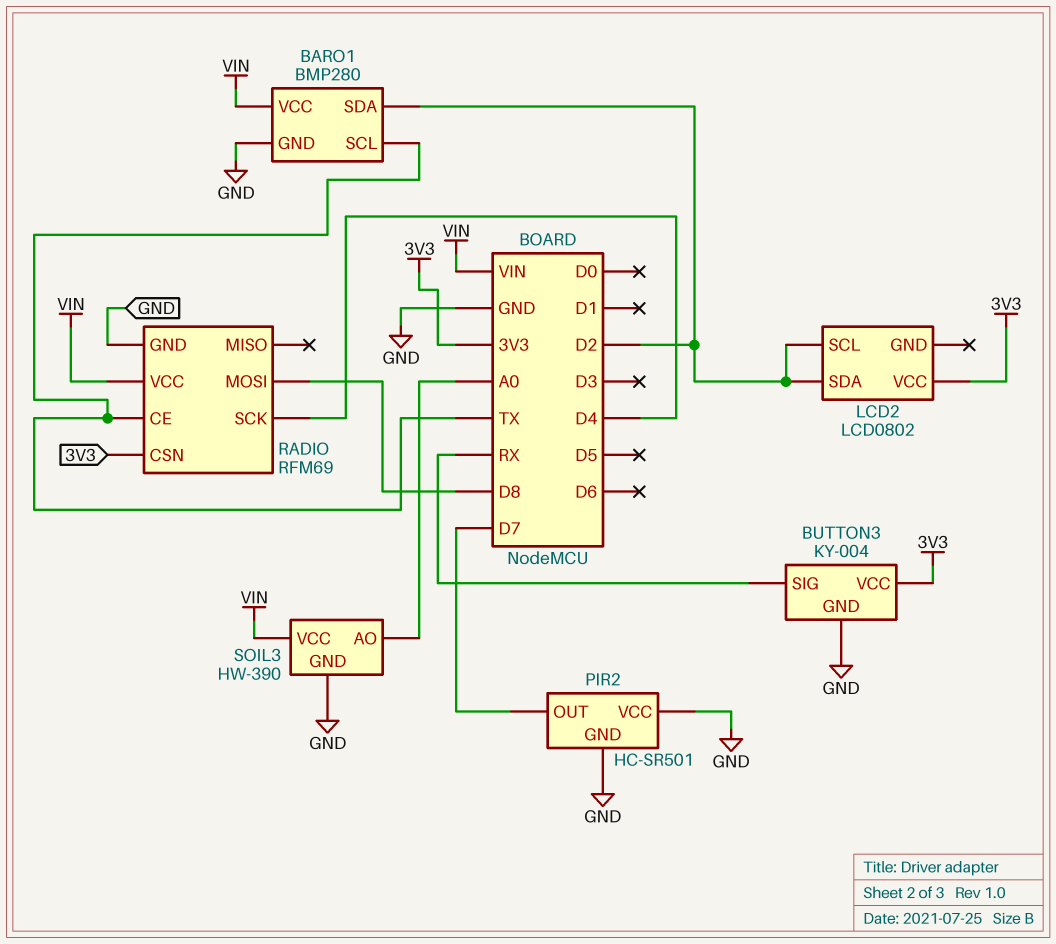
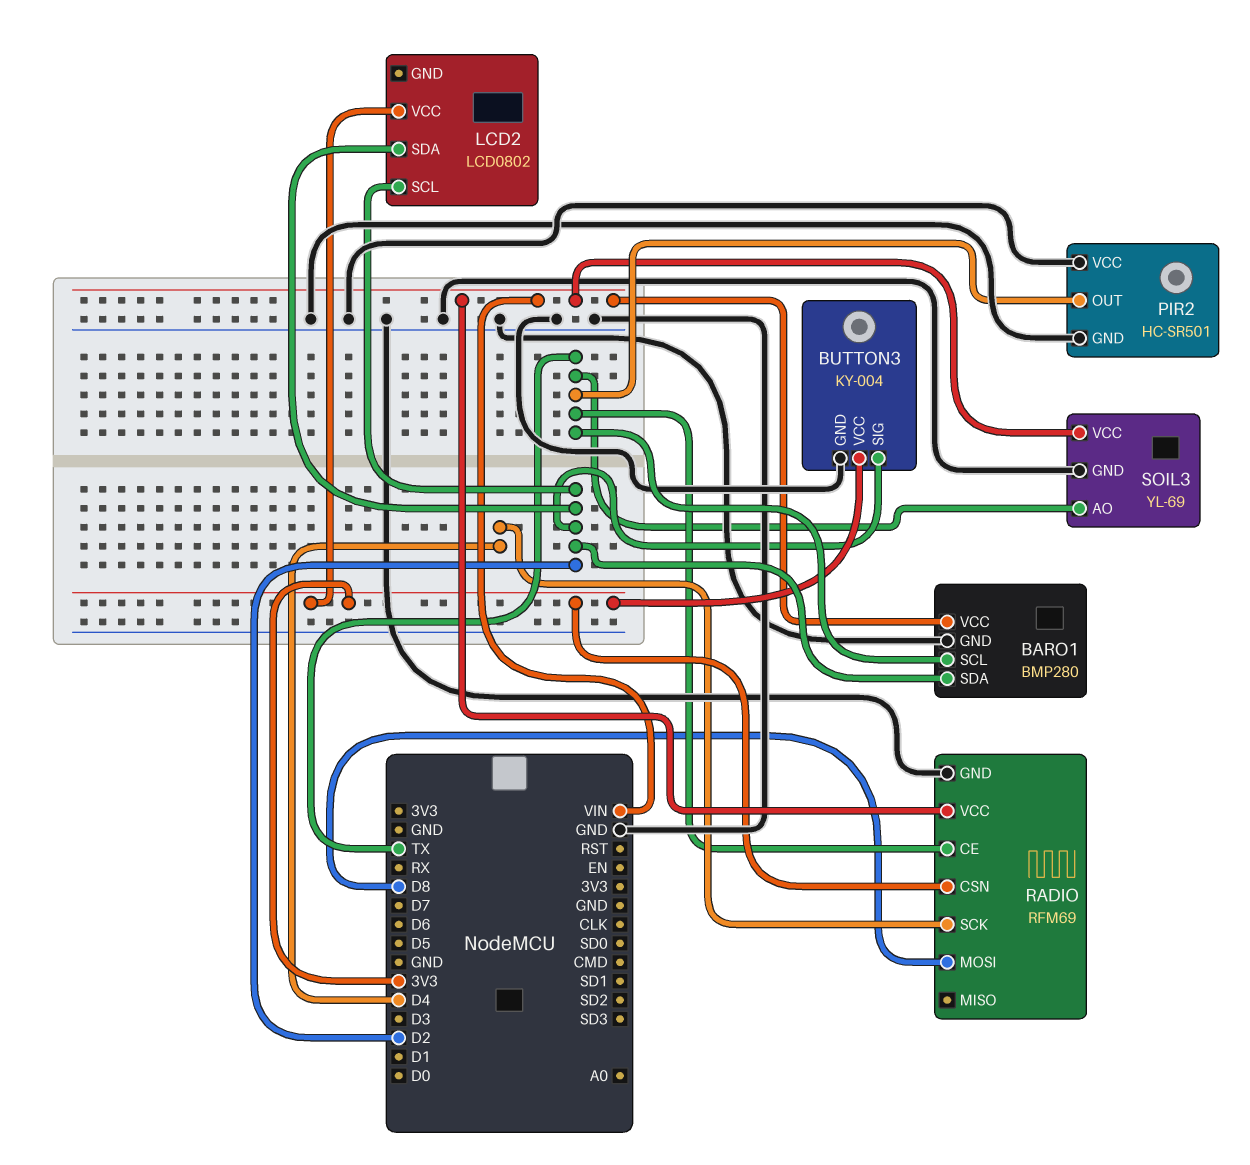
BUTTON3 pin SIG: RX -> D2
PIR2 pin OUT: D7 -> TX
SOIL3: HW-390 -> YL-69
SOIL3 pin AO: A0 -> TX

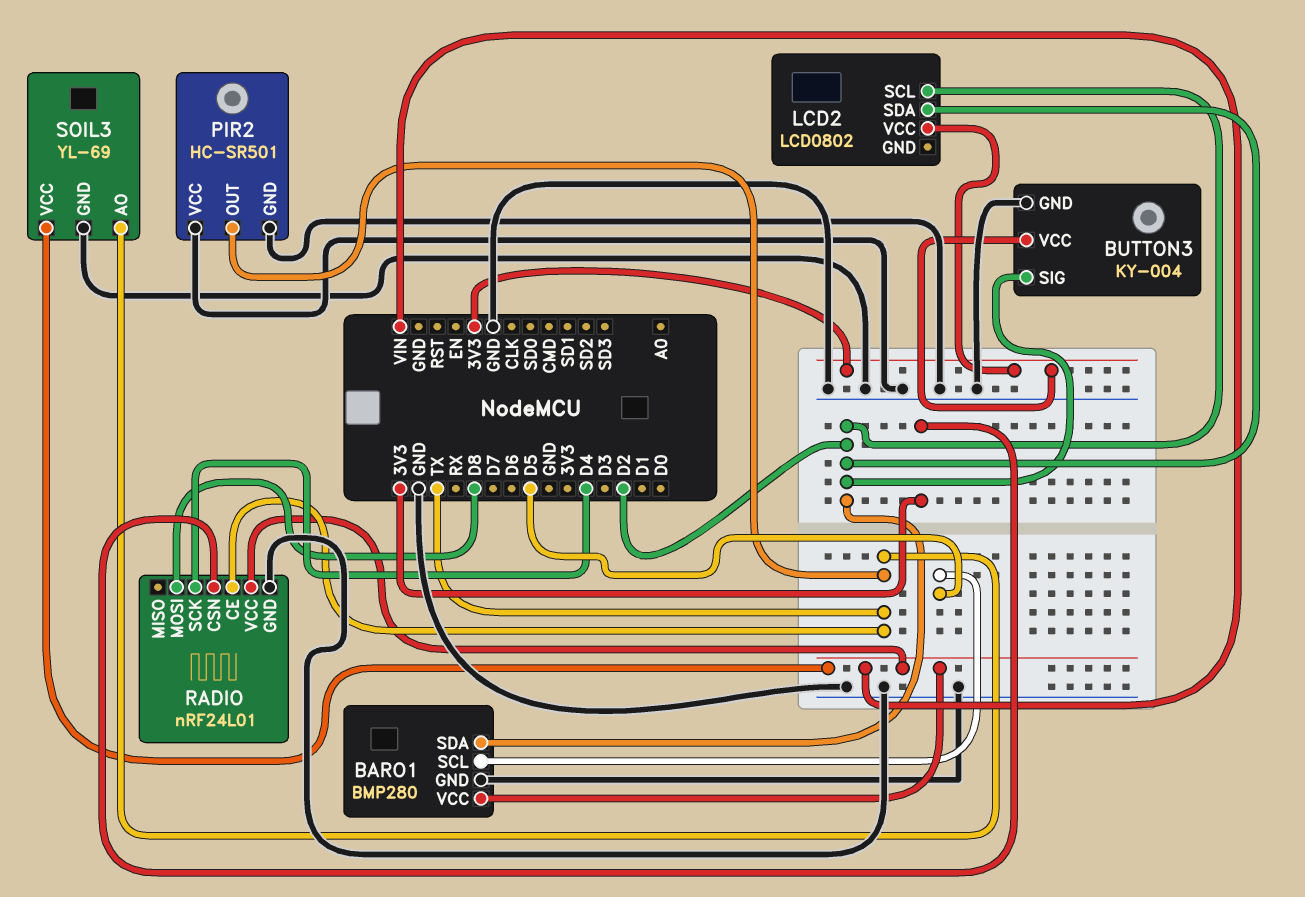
BARO1 pin SCL: TX -> D5
RADIO: RFM69 -> nRF24L01

